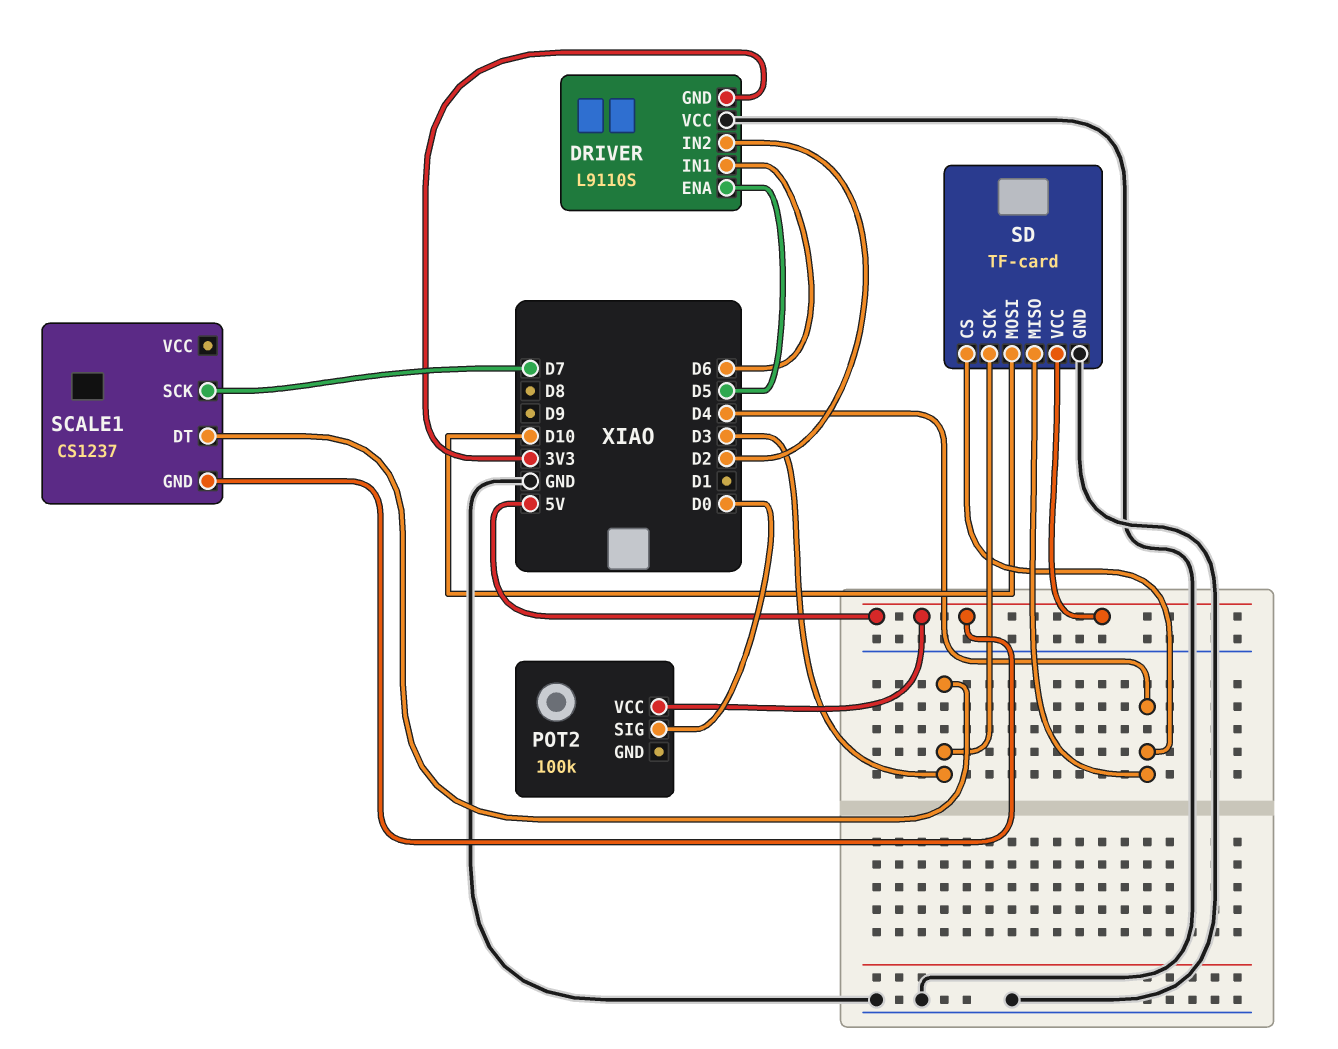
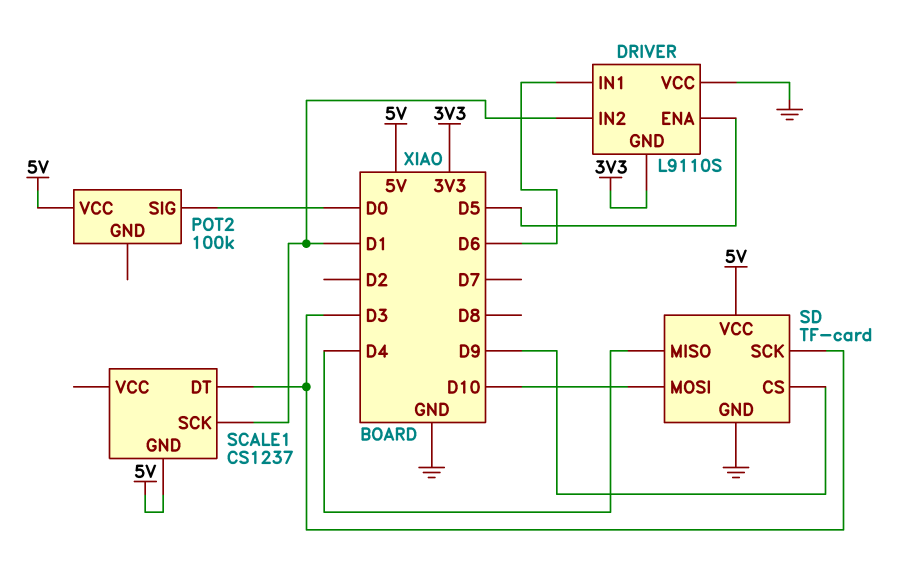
DRIVER pin IN2: D2 -> D1
SCALE1 pin SCK: D7 -> D1
SD pin CS: D4 -> D9

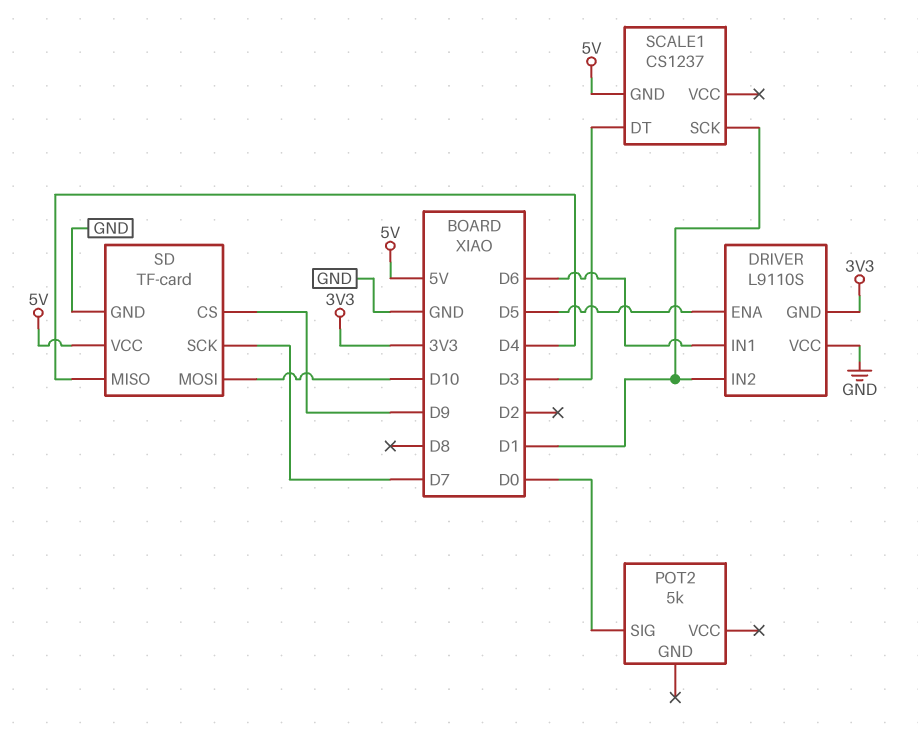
POT2: 100k -> 5k
POT2 pin VCC: 5V -> none
SD pin SCK: D3 -> D7

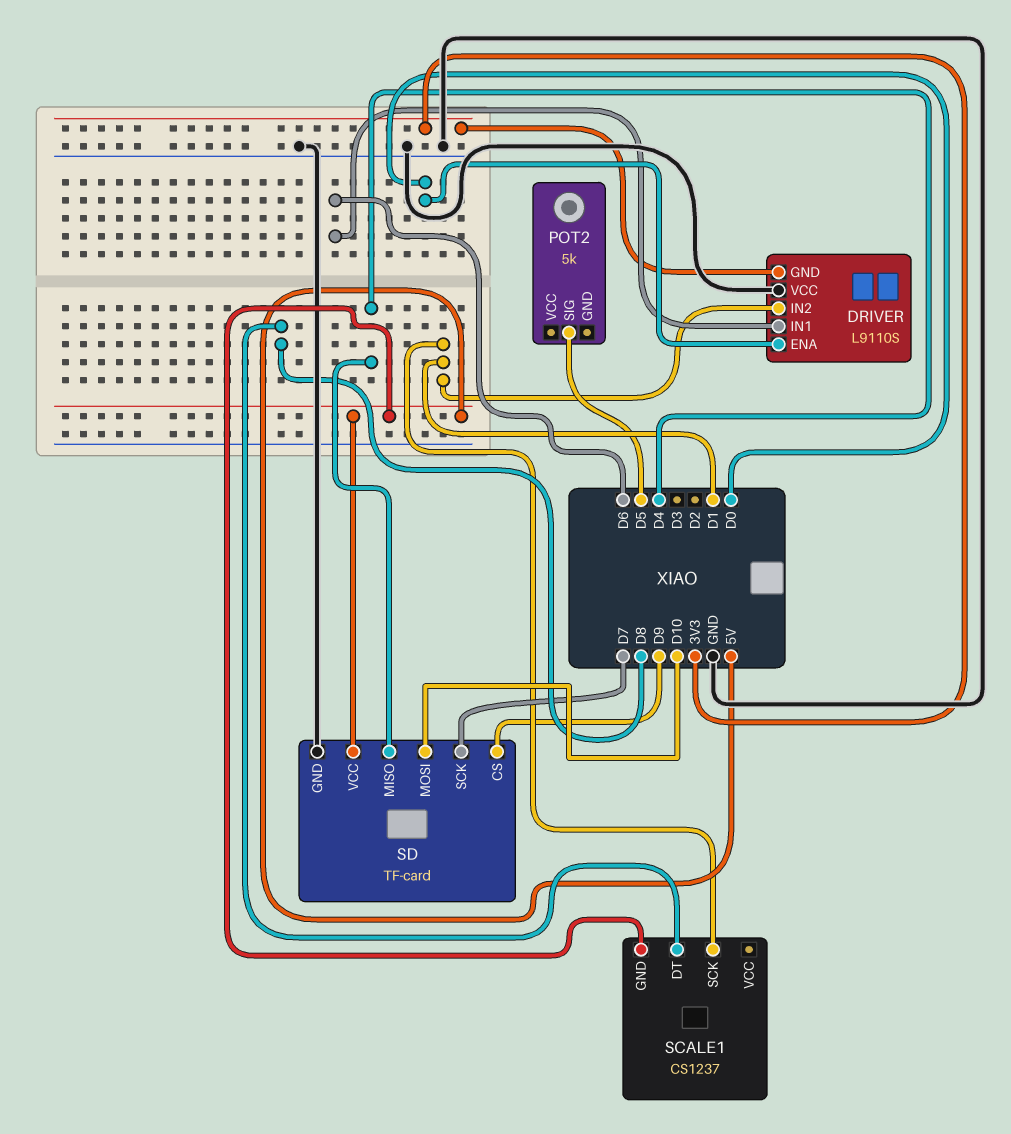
DRIVER pin ENA: D5 -> D0
POT2 pin SIG: D0 -> D5
SCALE1 pin DT: D3 -> D8

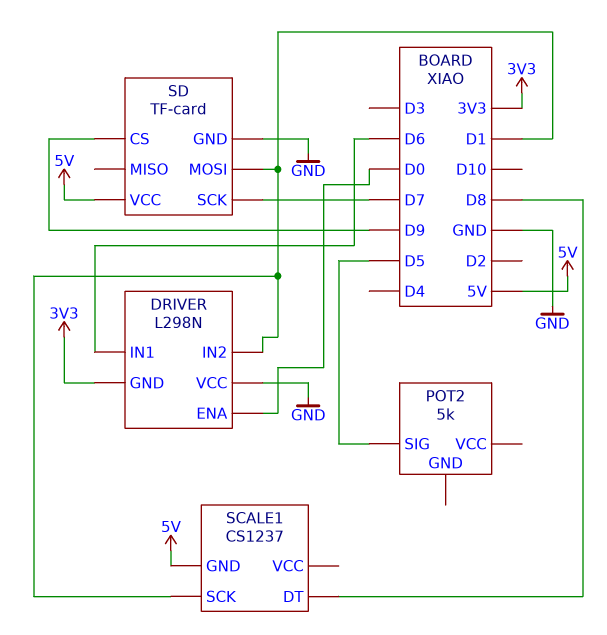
DRIVER: L9110S -> L298N
SD pin MISO: D4 -> none
SD pin MOSI: D10 -> D1

